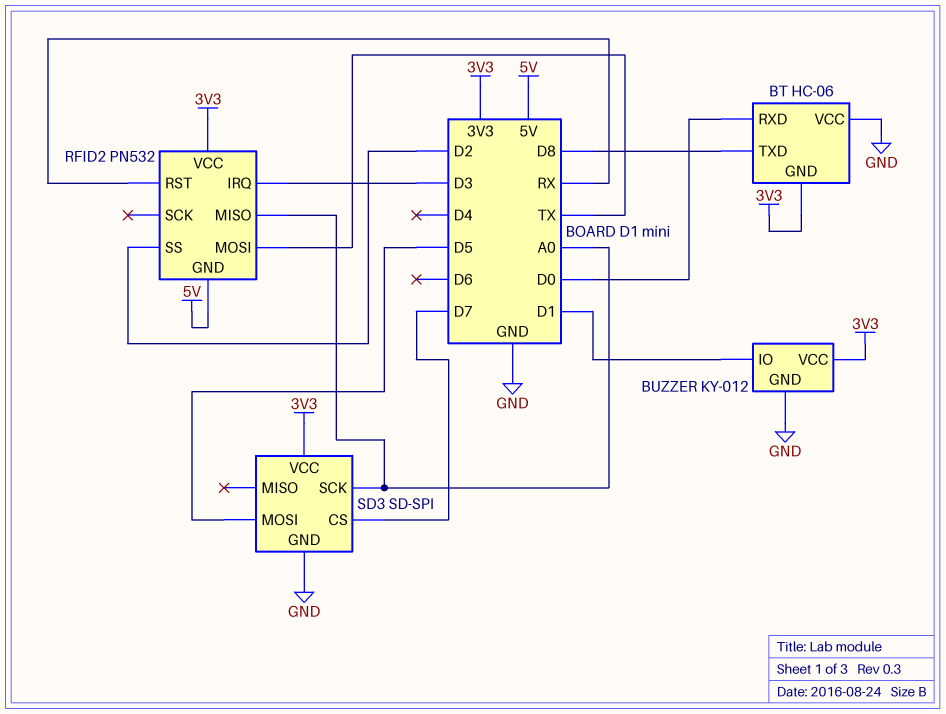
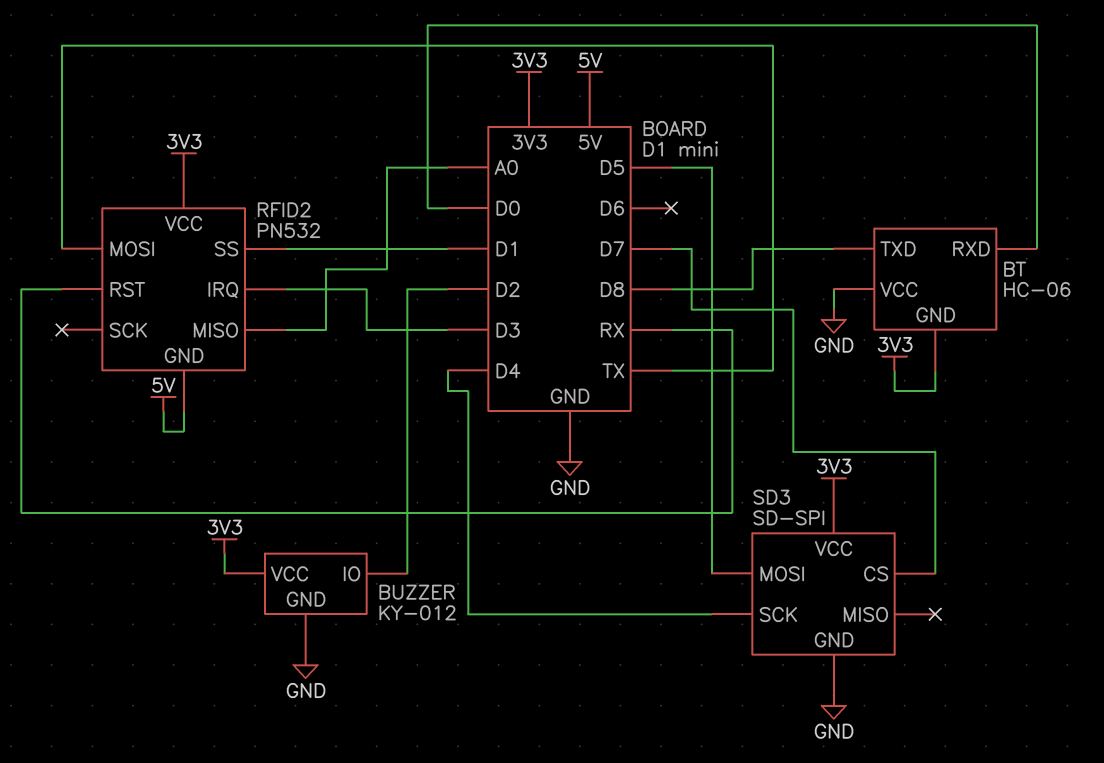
BUZZER pin IO: D1 -> D2
RFID2 pin SS: D2 -> D1
SD3 pin SCK: A0 -> D4

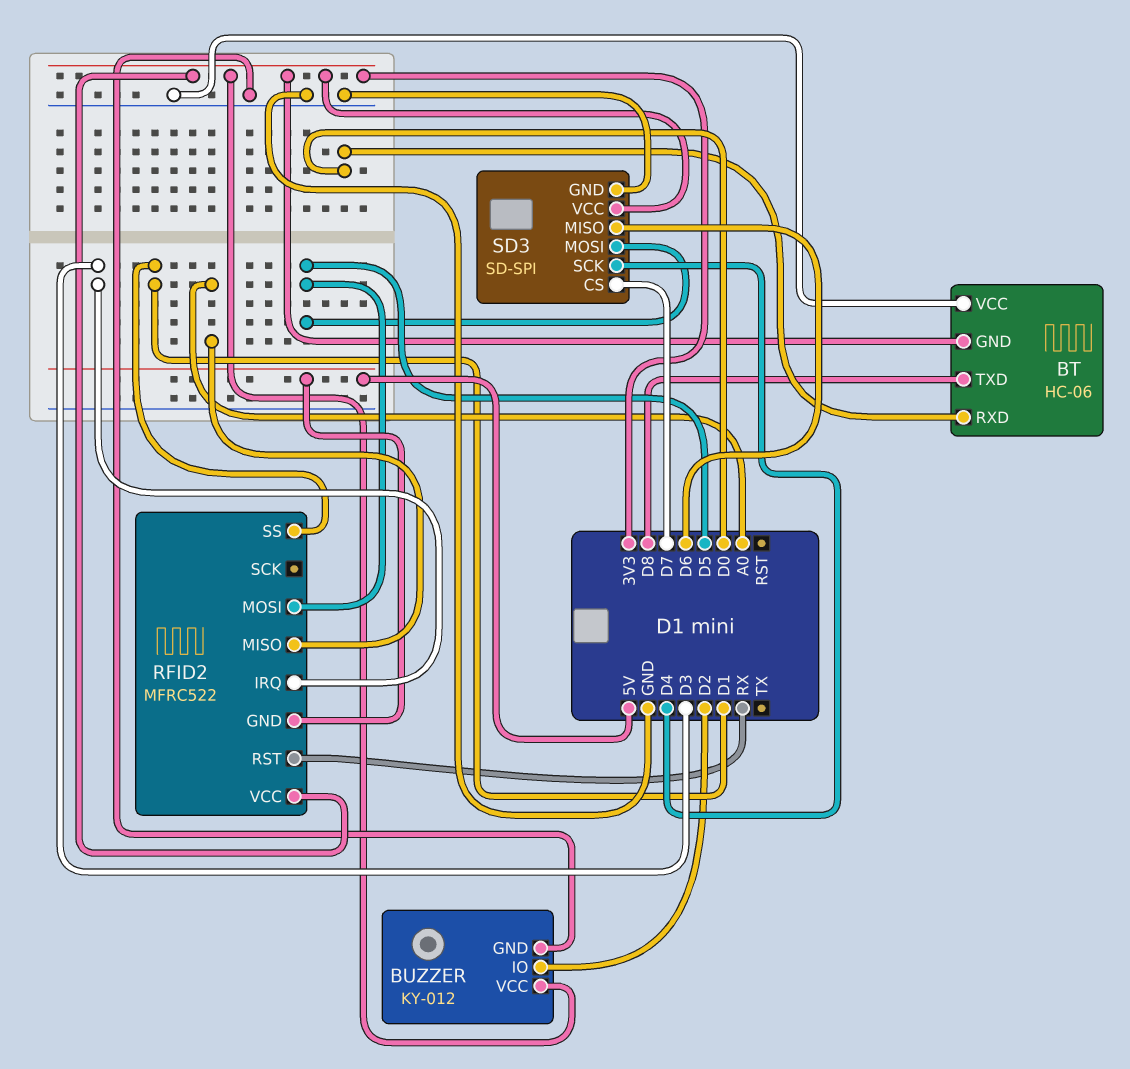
RFID2: PN532 -> MFRC522
RFID2 pin MOSI: TX -> D5
SD3 pin MISO: none -> D6

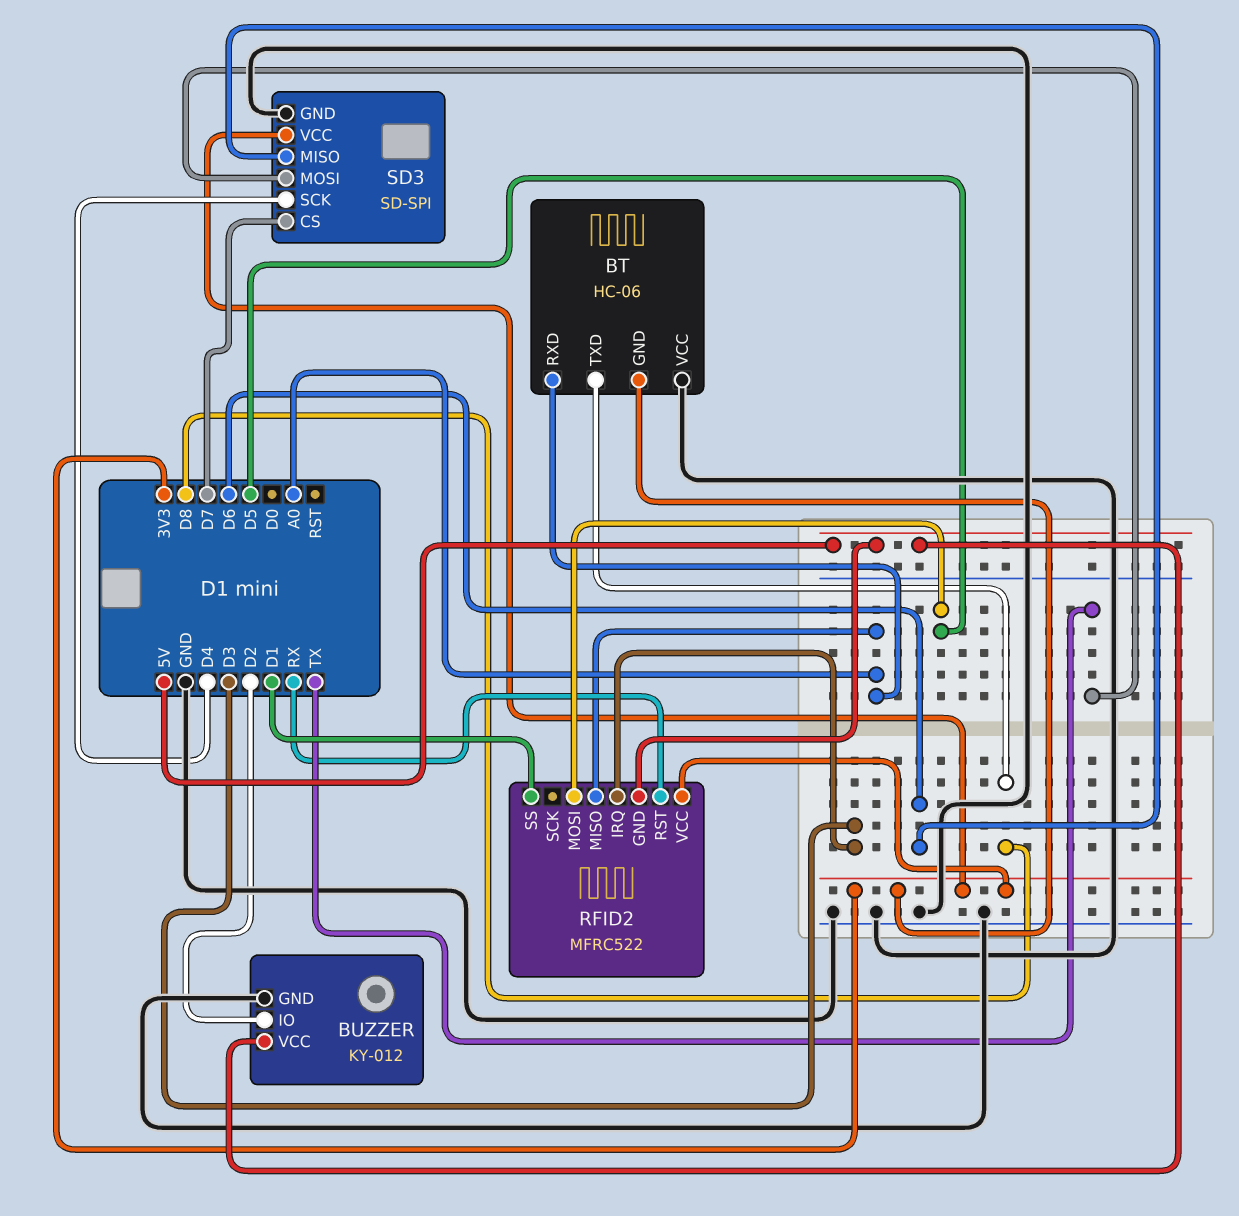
BT pin RXD: D0 -> A0
BUZZER pin VCC: 3V3 -> 5V
SD3 pin MOSI: D5 -> TX

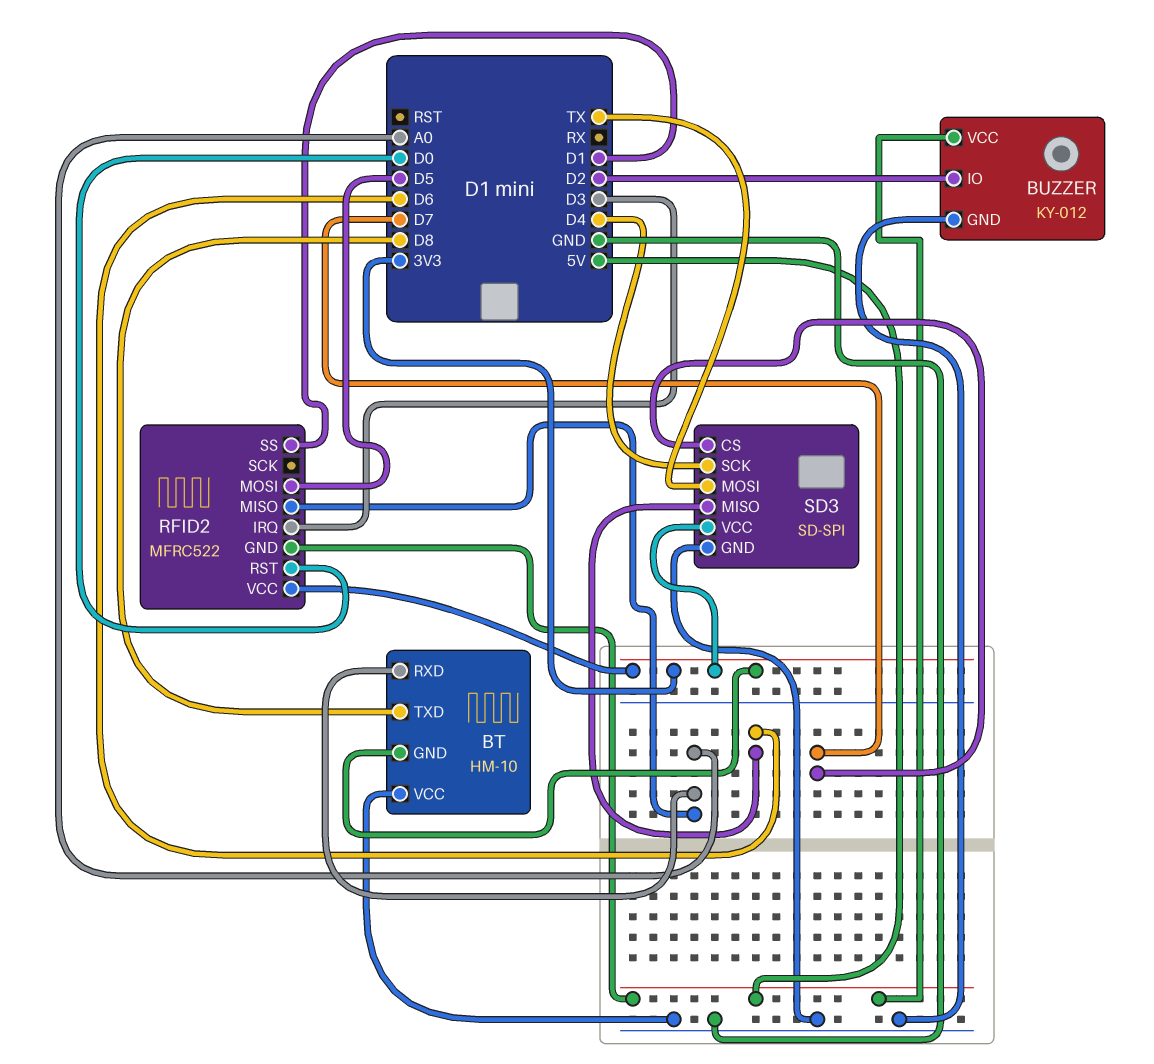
BT: HC-06 -> HM-10
RFID2 pin RST: RX -> D0

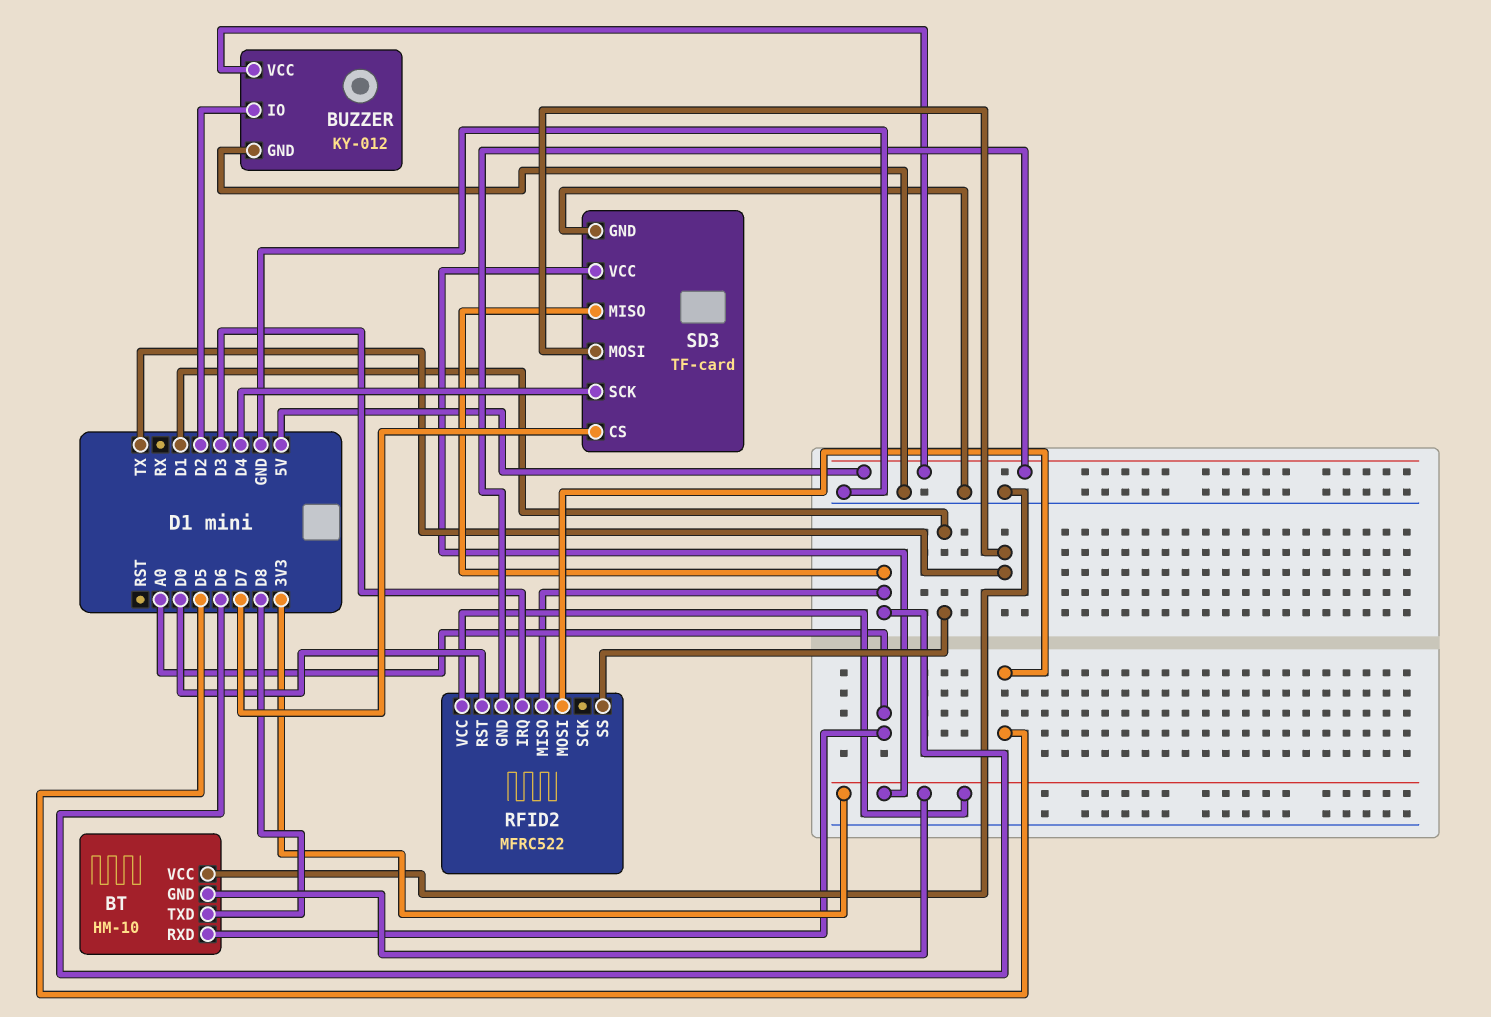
RFID2 pin MISO: A0 -> D6
SD3: SD-SPI -> TF-card

